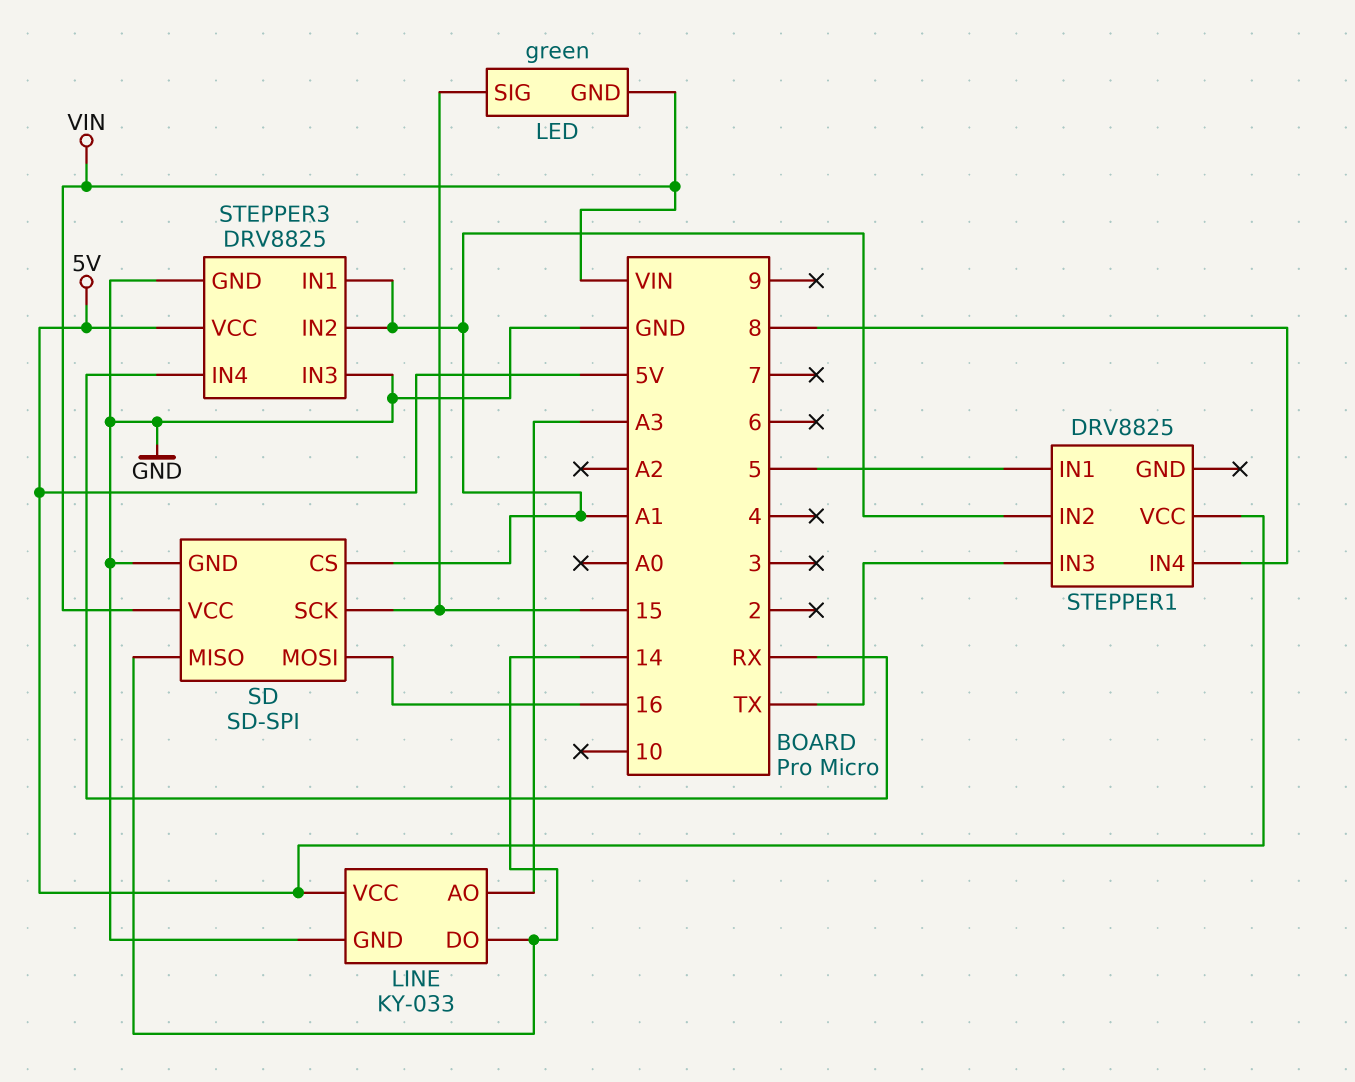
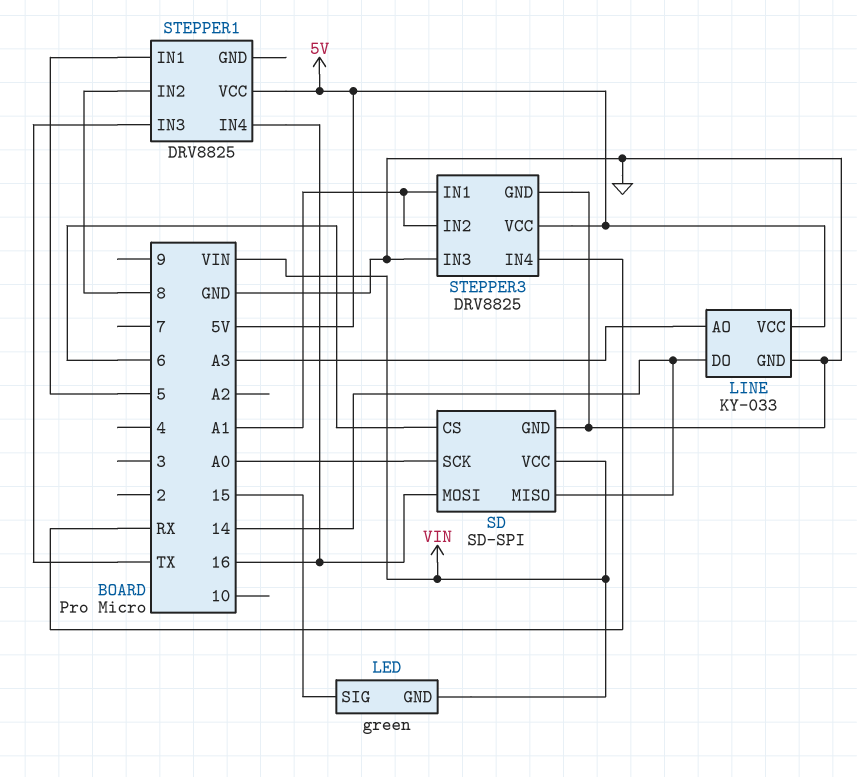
SD pin CS: A1 -> 6
SD pin SCK: 15 -> A0
STEPPER1 pin IN2: A1 -> 8
STEPPER1 pin IN4: 8 -> 16

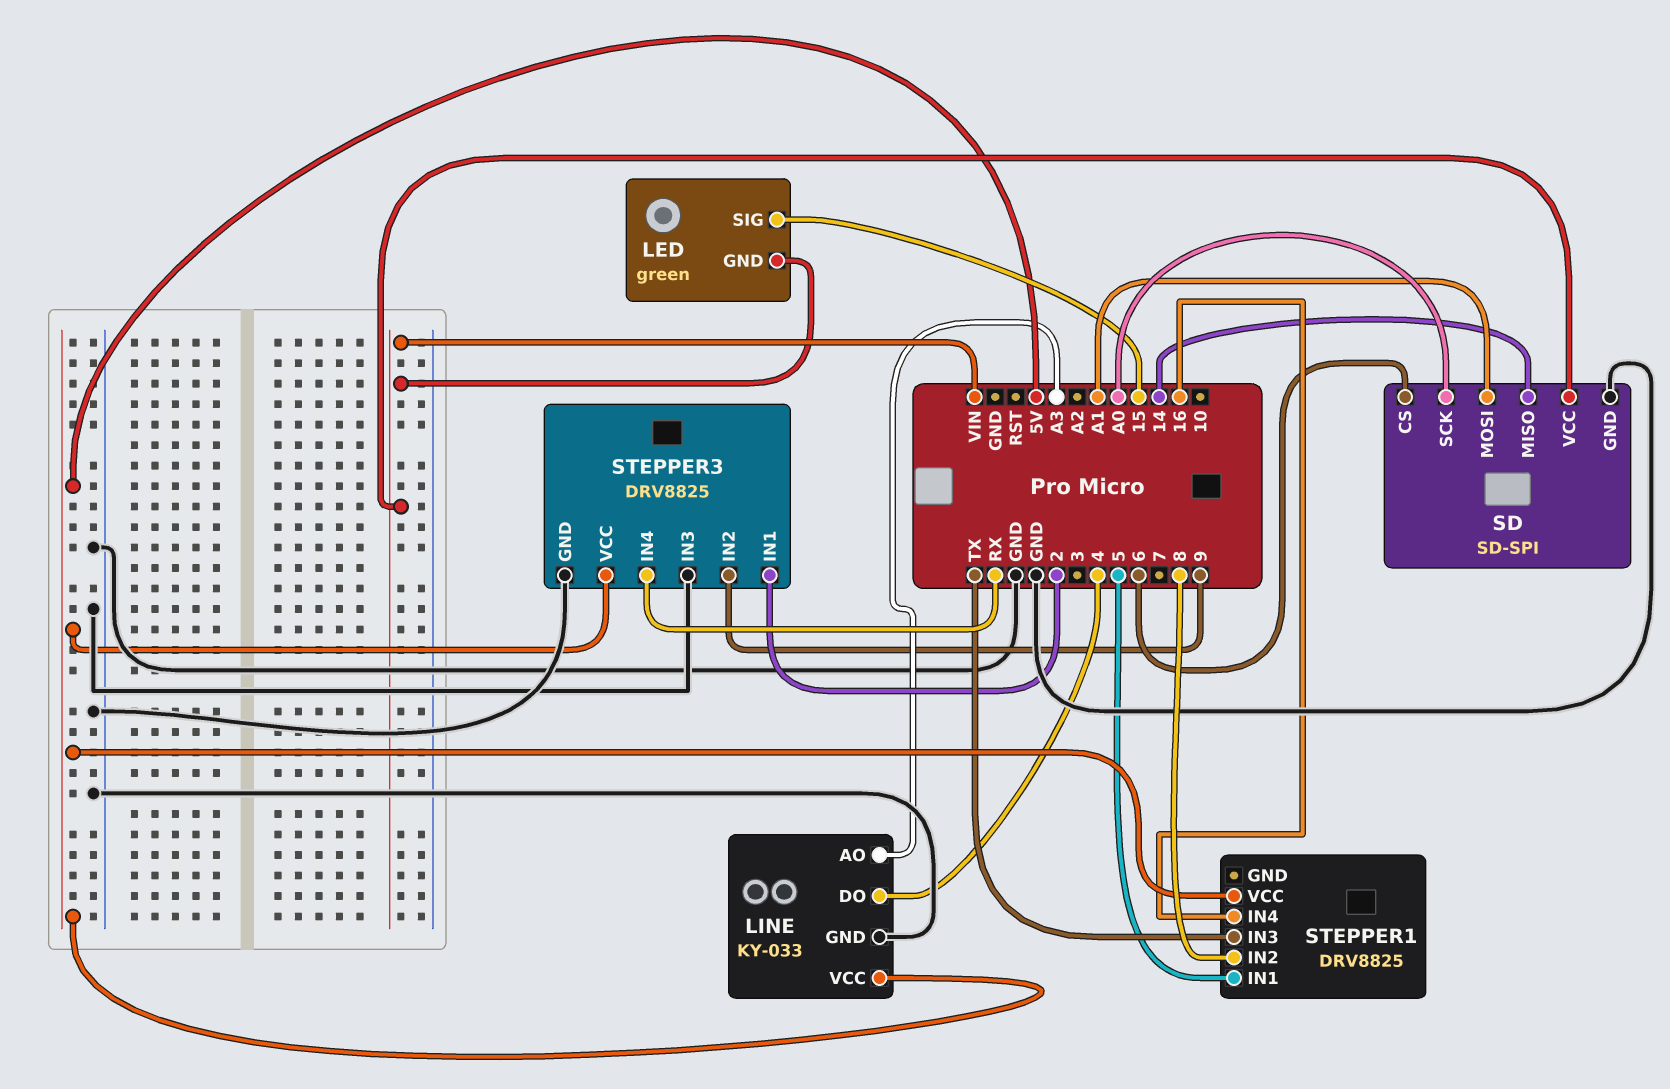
LINE pin DO: 14 -> 4
SD pin MOSI: 16 -> A1
STEPPER3 pin IN1: A1 -> 2
STEPPER3 pin IN2: A1 -> 9

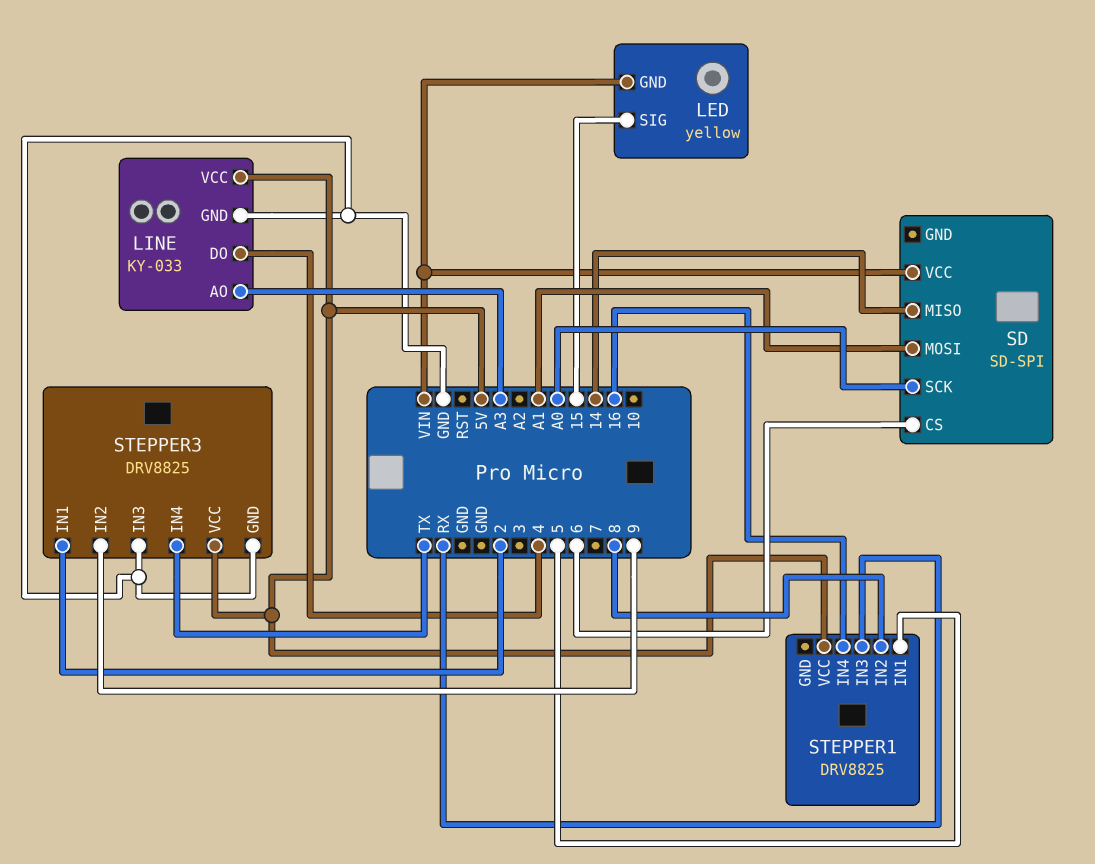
LED: green -> yellow
SD pin GND: GND -> none
STEPPER1 pin IN3: TX -> RX
STEPPER3 pin IN4: RX -> TX

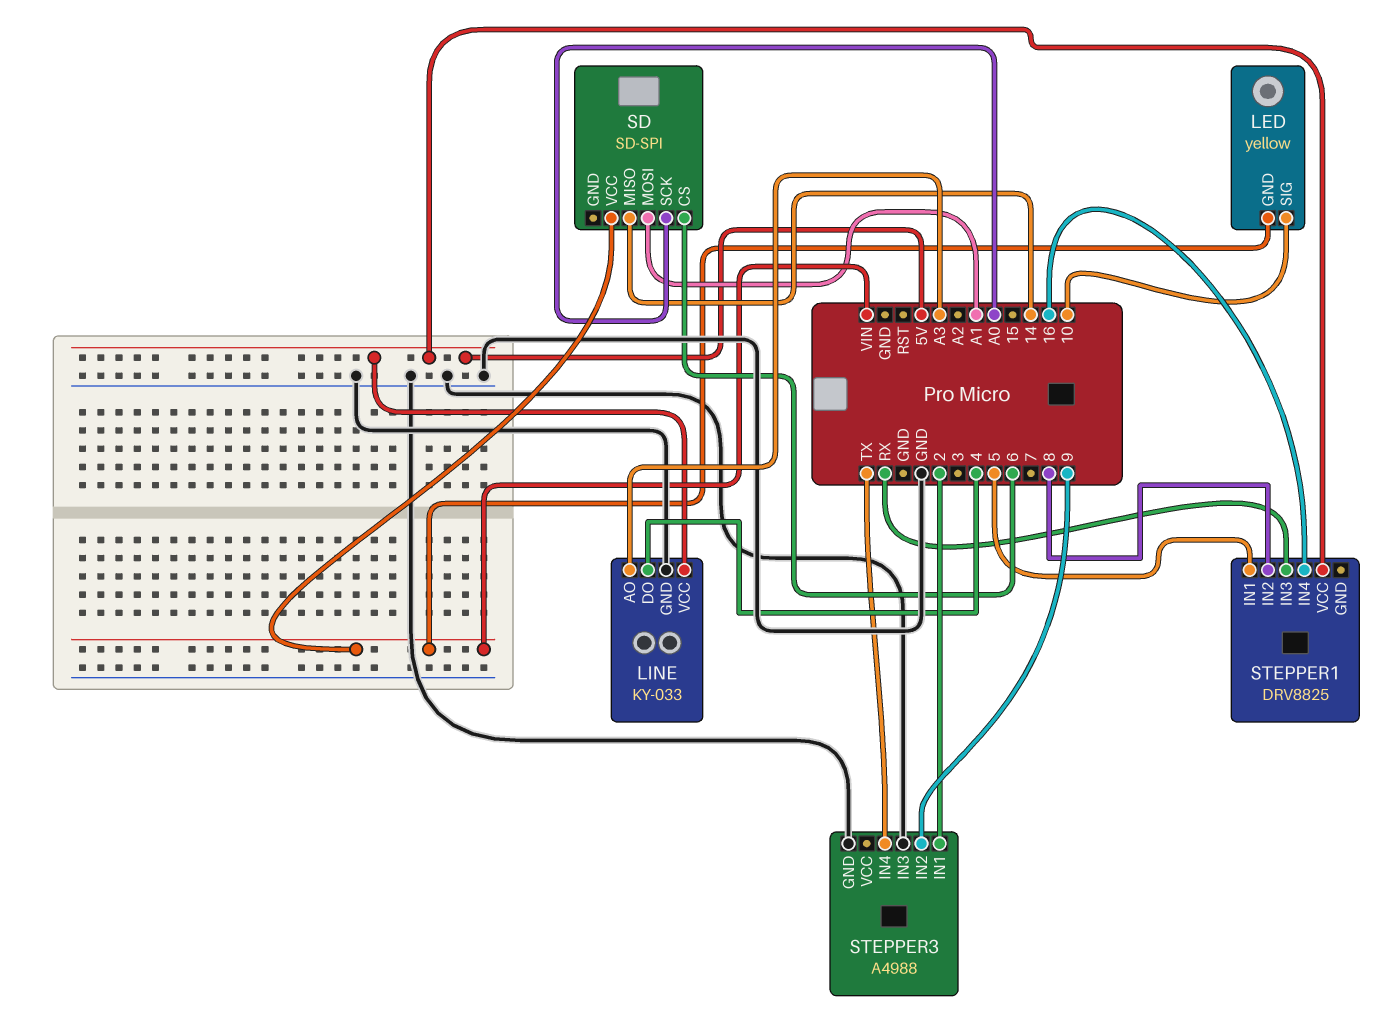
LED pin SIG: 15 -> 10
STEPPER3: DRV8825 -> A4988
STEPPER3 pin VCC: 5V -> none

